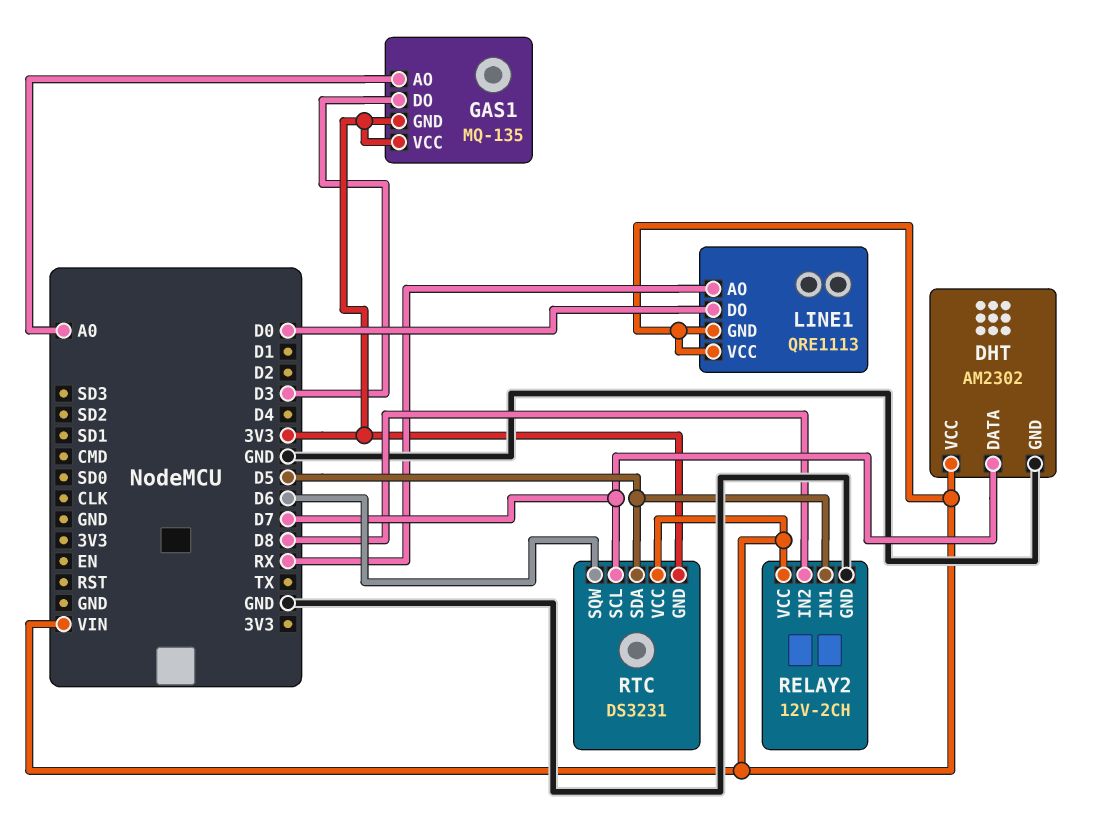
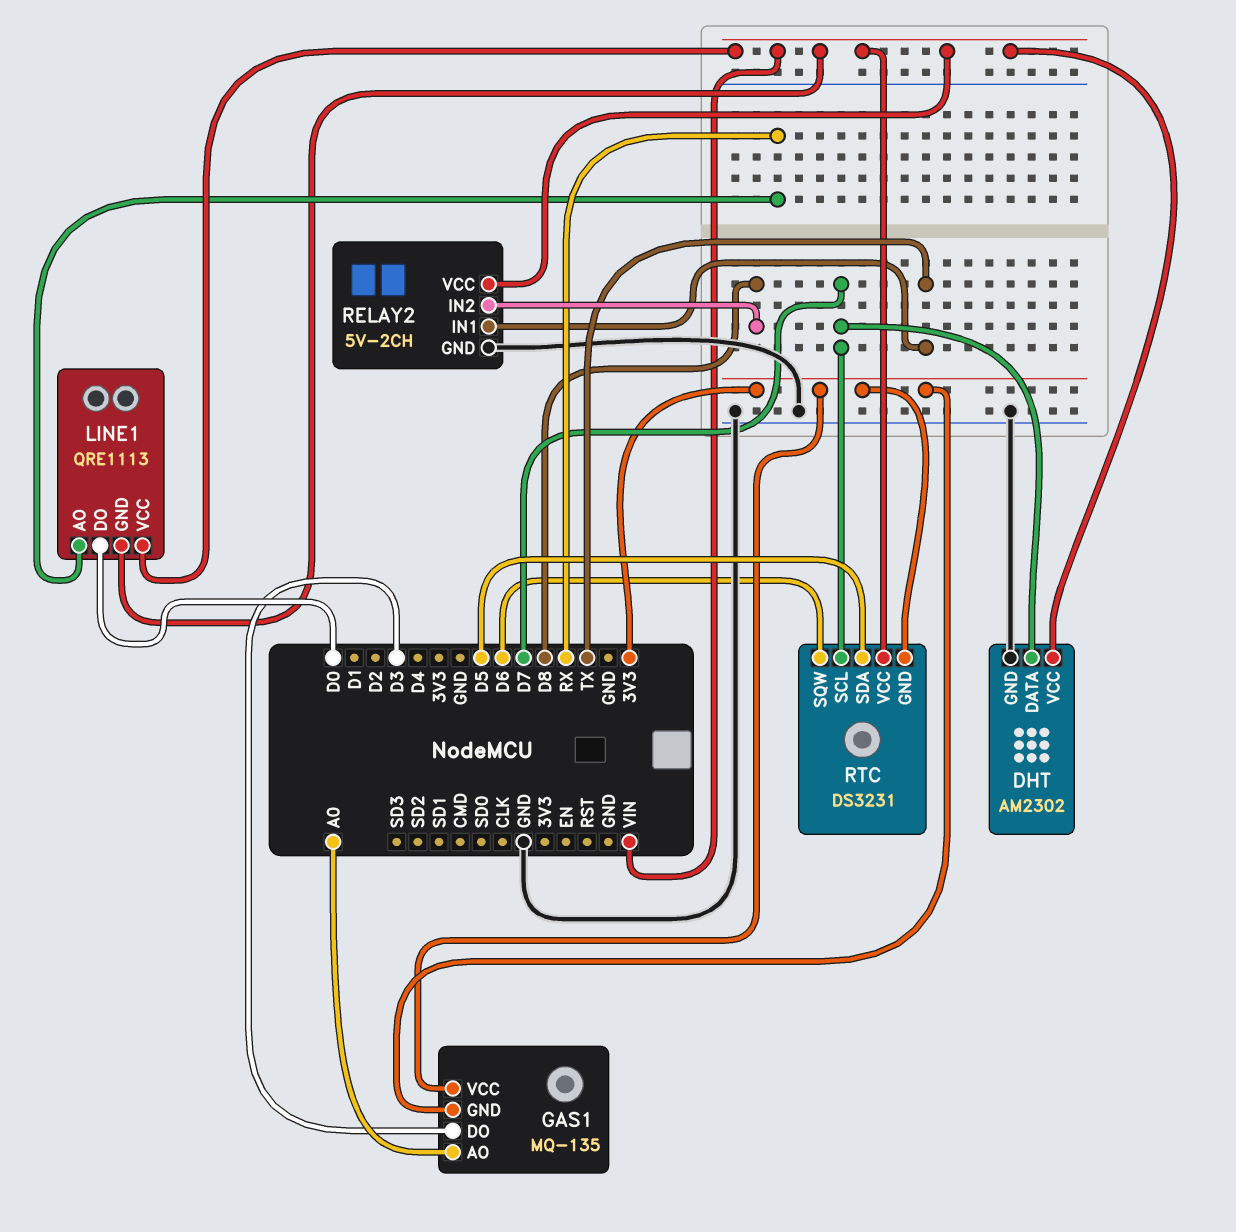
RELAY2: 12V-2CH -> 5V-2CH
RELAY2 pin IN1: D5 -> TX

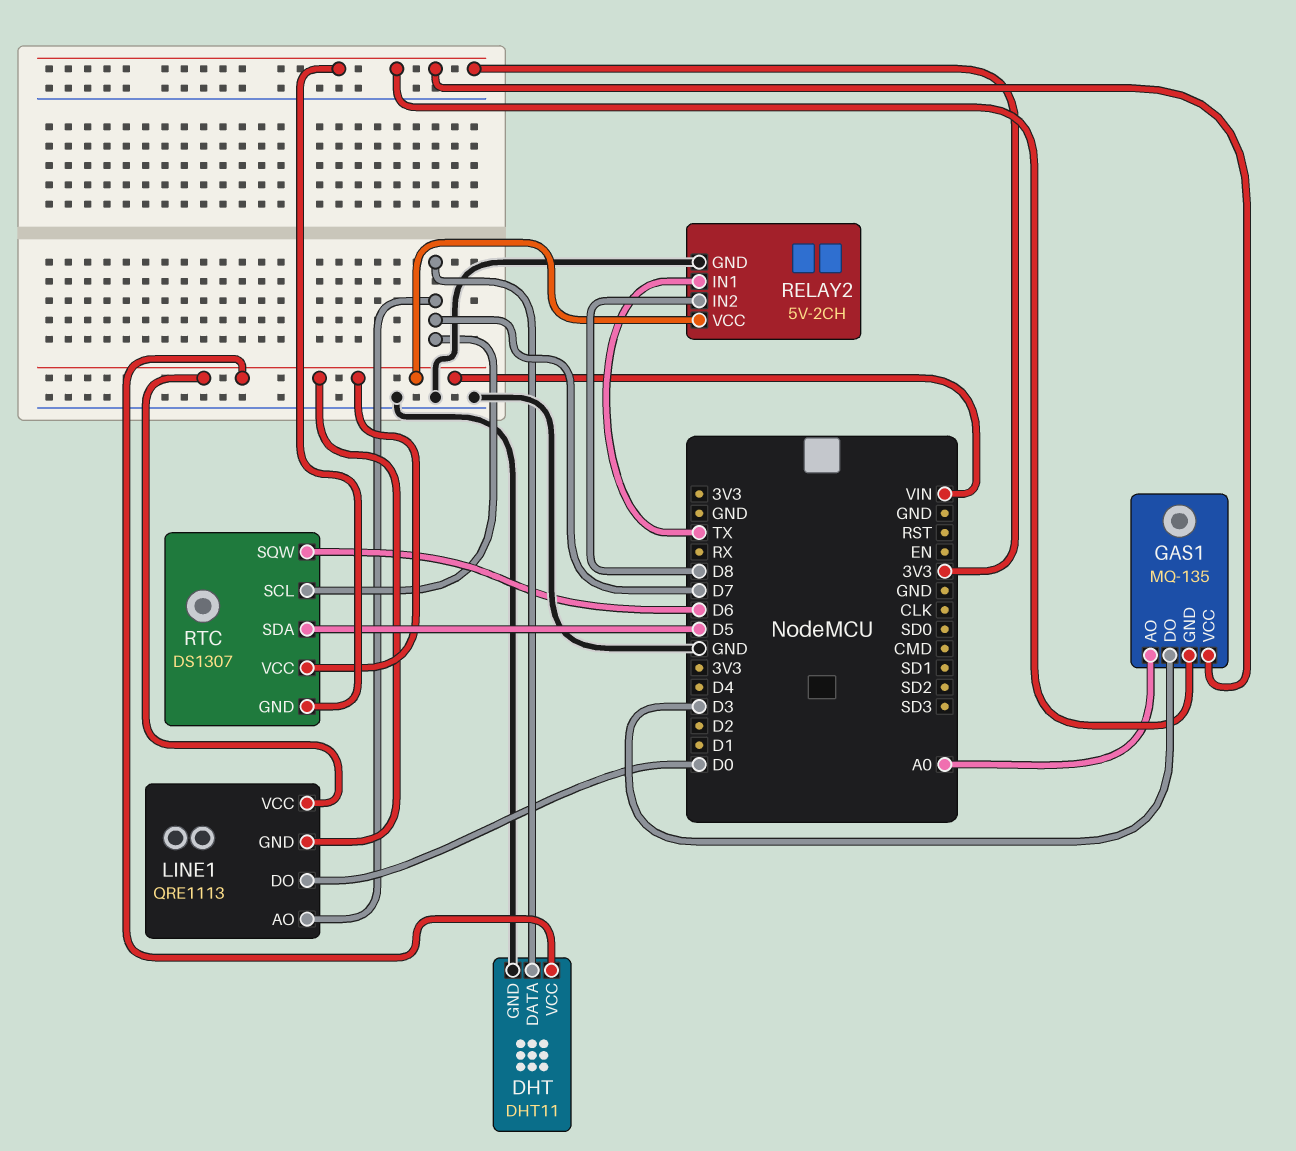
DHT: AM2302 -> DHT11
LINE1 pin AO: RX -> D7
RTC: DS3231 -> DS1307

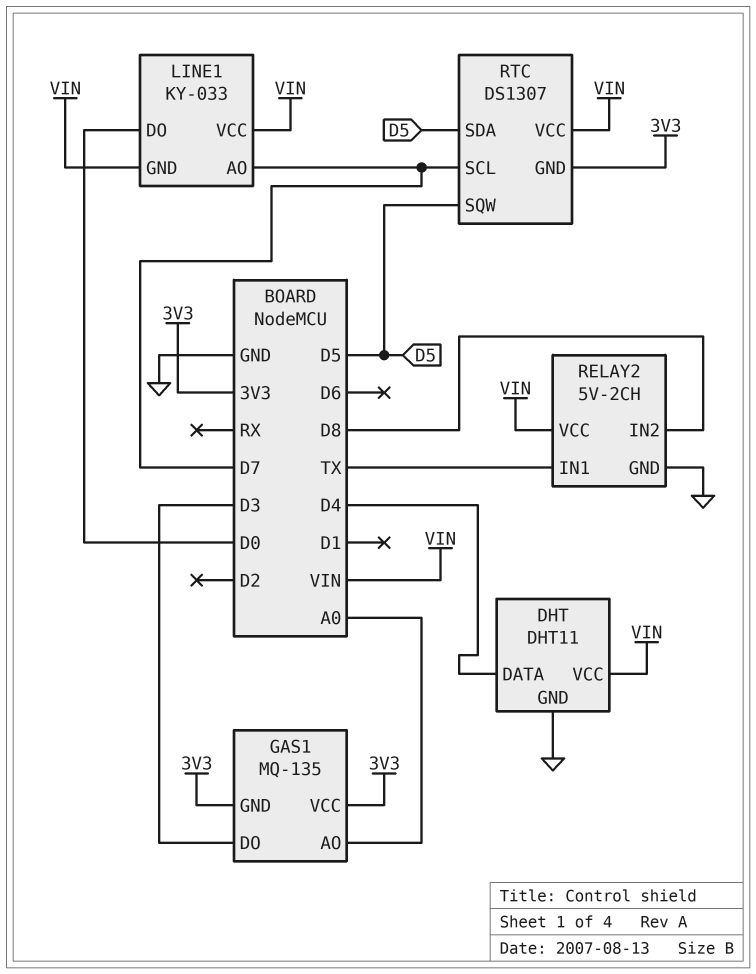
DHT pin DATA: D7 -> D4
LINE1: QRE1113 -> KY-033
RTC pin SQW: D6 -> D5

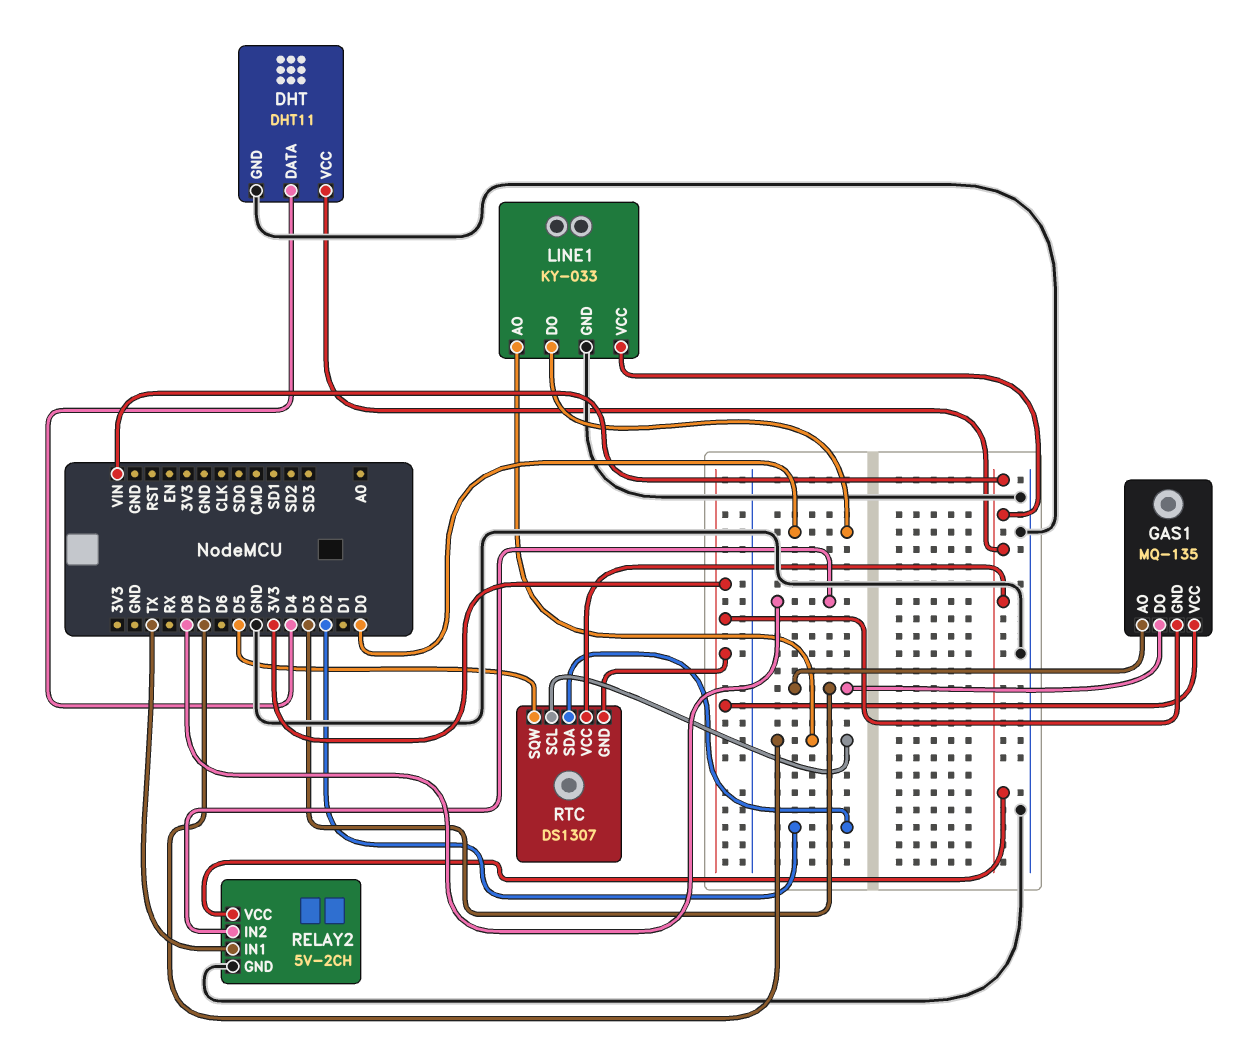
GAS1 pin AO: A0 -> D3
LINE1 pin GND: VIN -> GND
RTC pin SDA: D5 -> D2

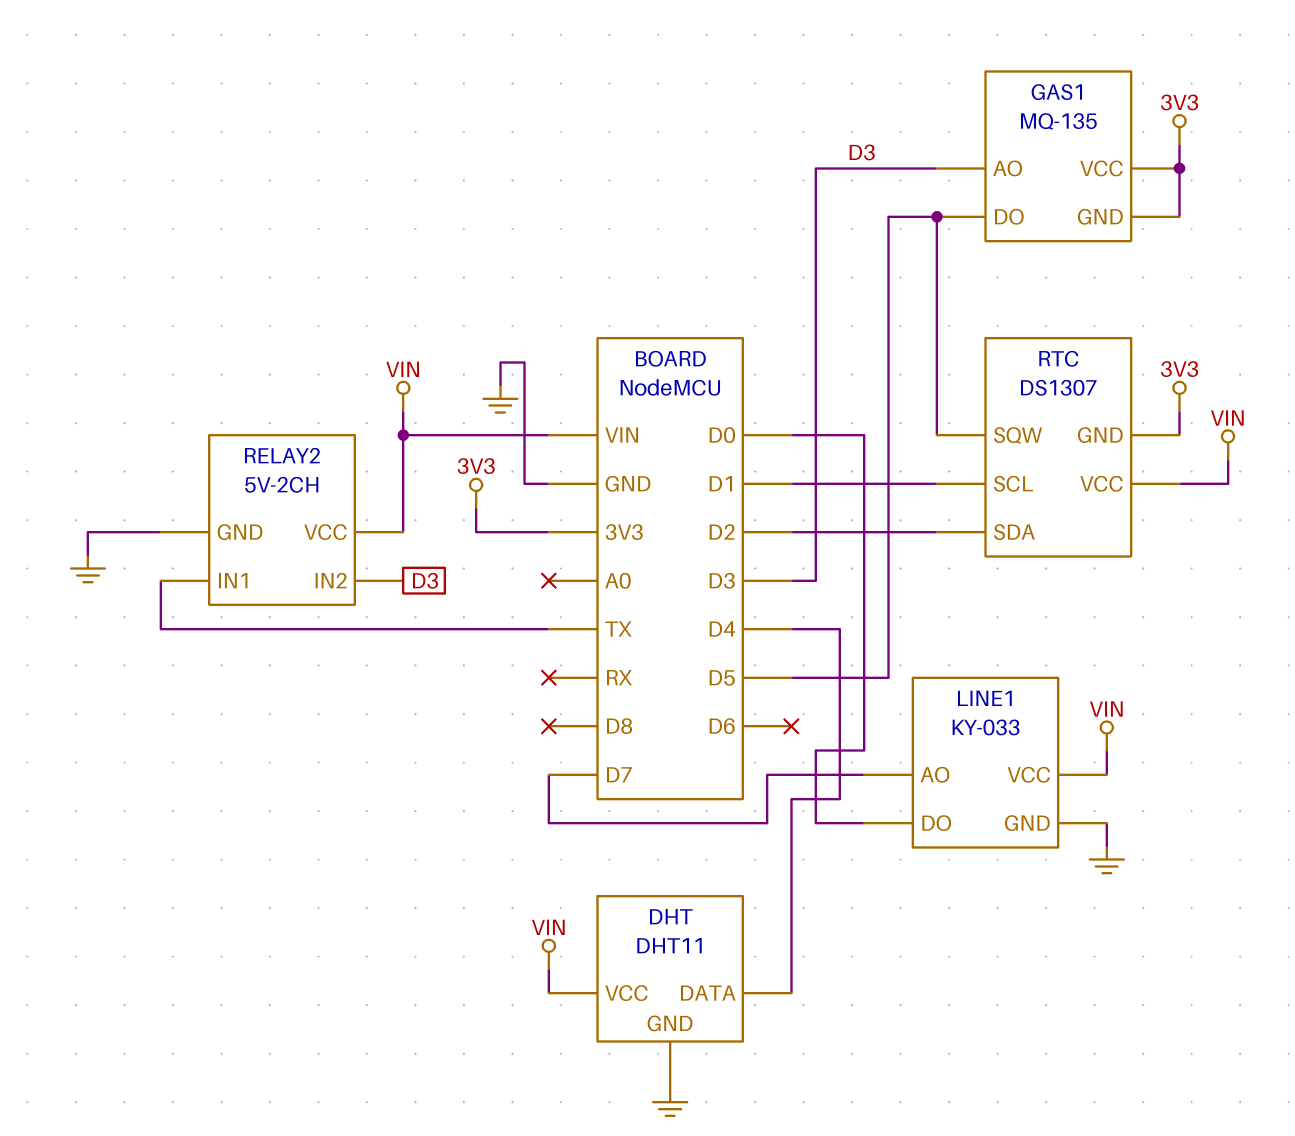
GAS1 pin DO: D3 -> D5
RELAY2 pin IN2: D8 -> D3
RTC pin SCL: D7 -> D1

